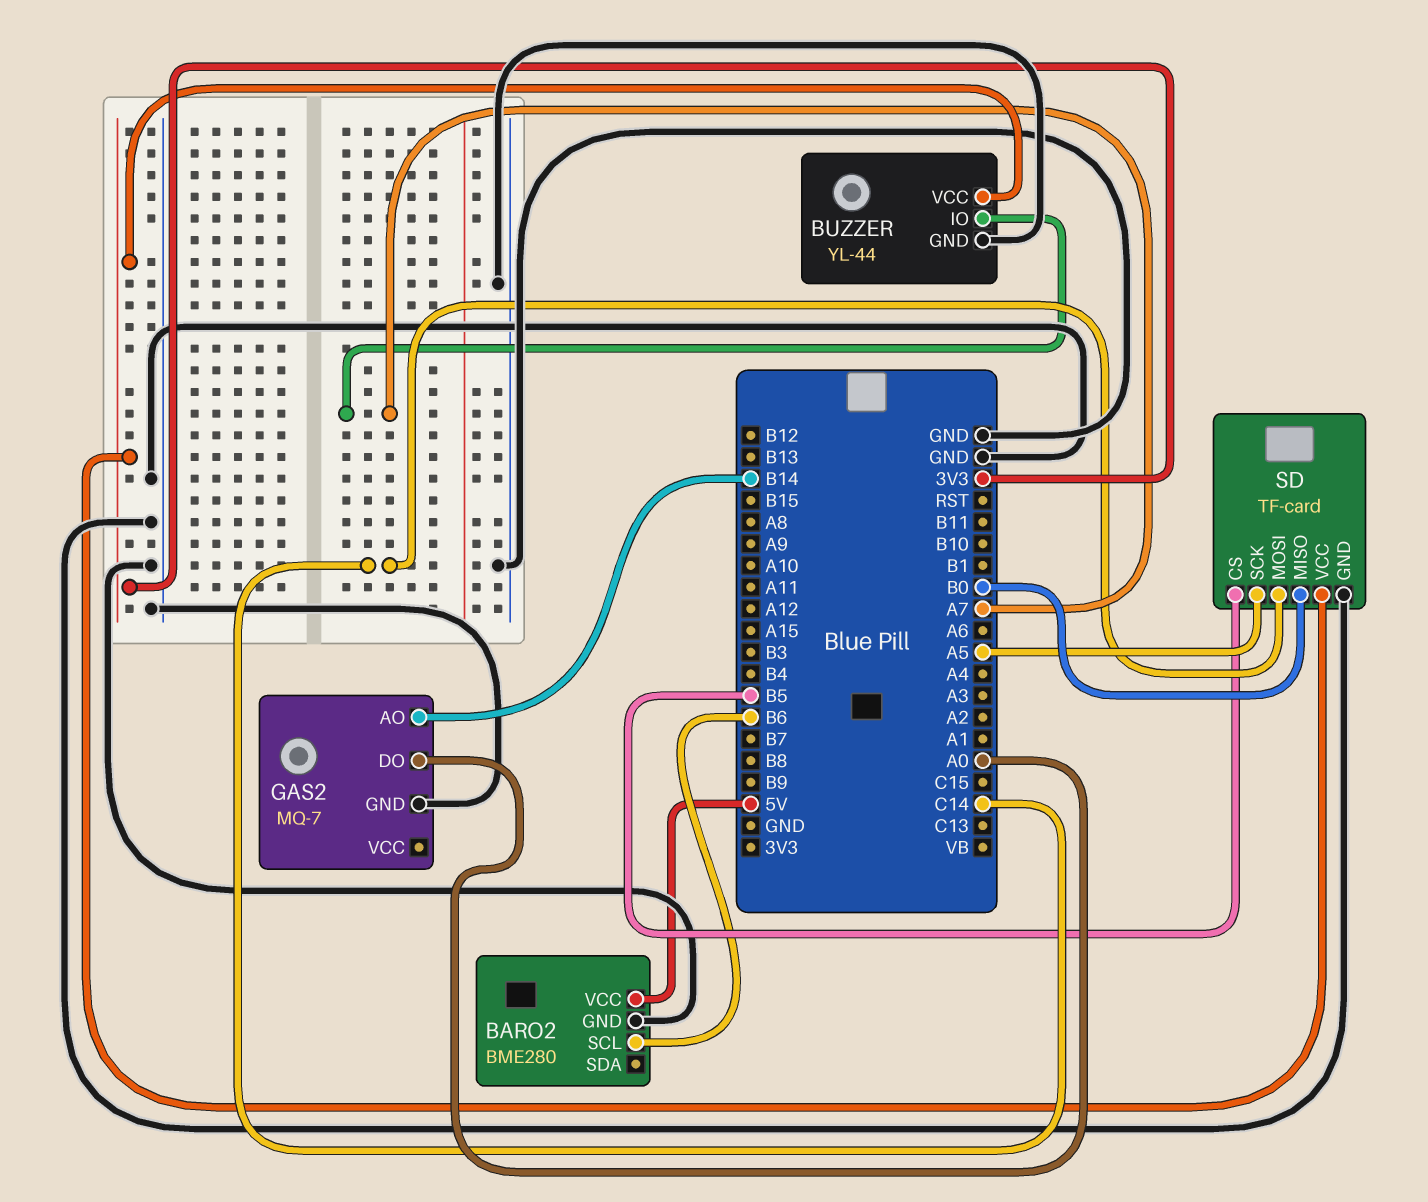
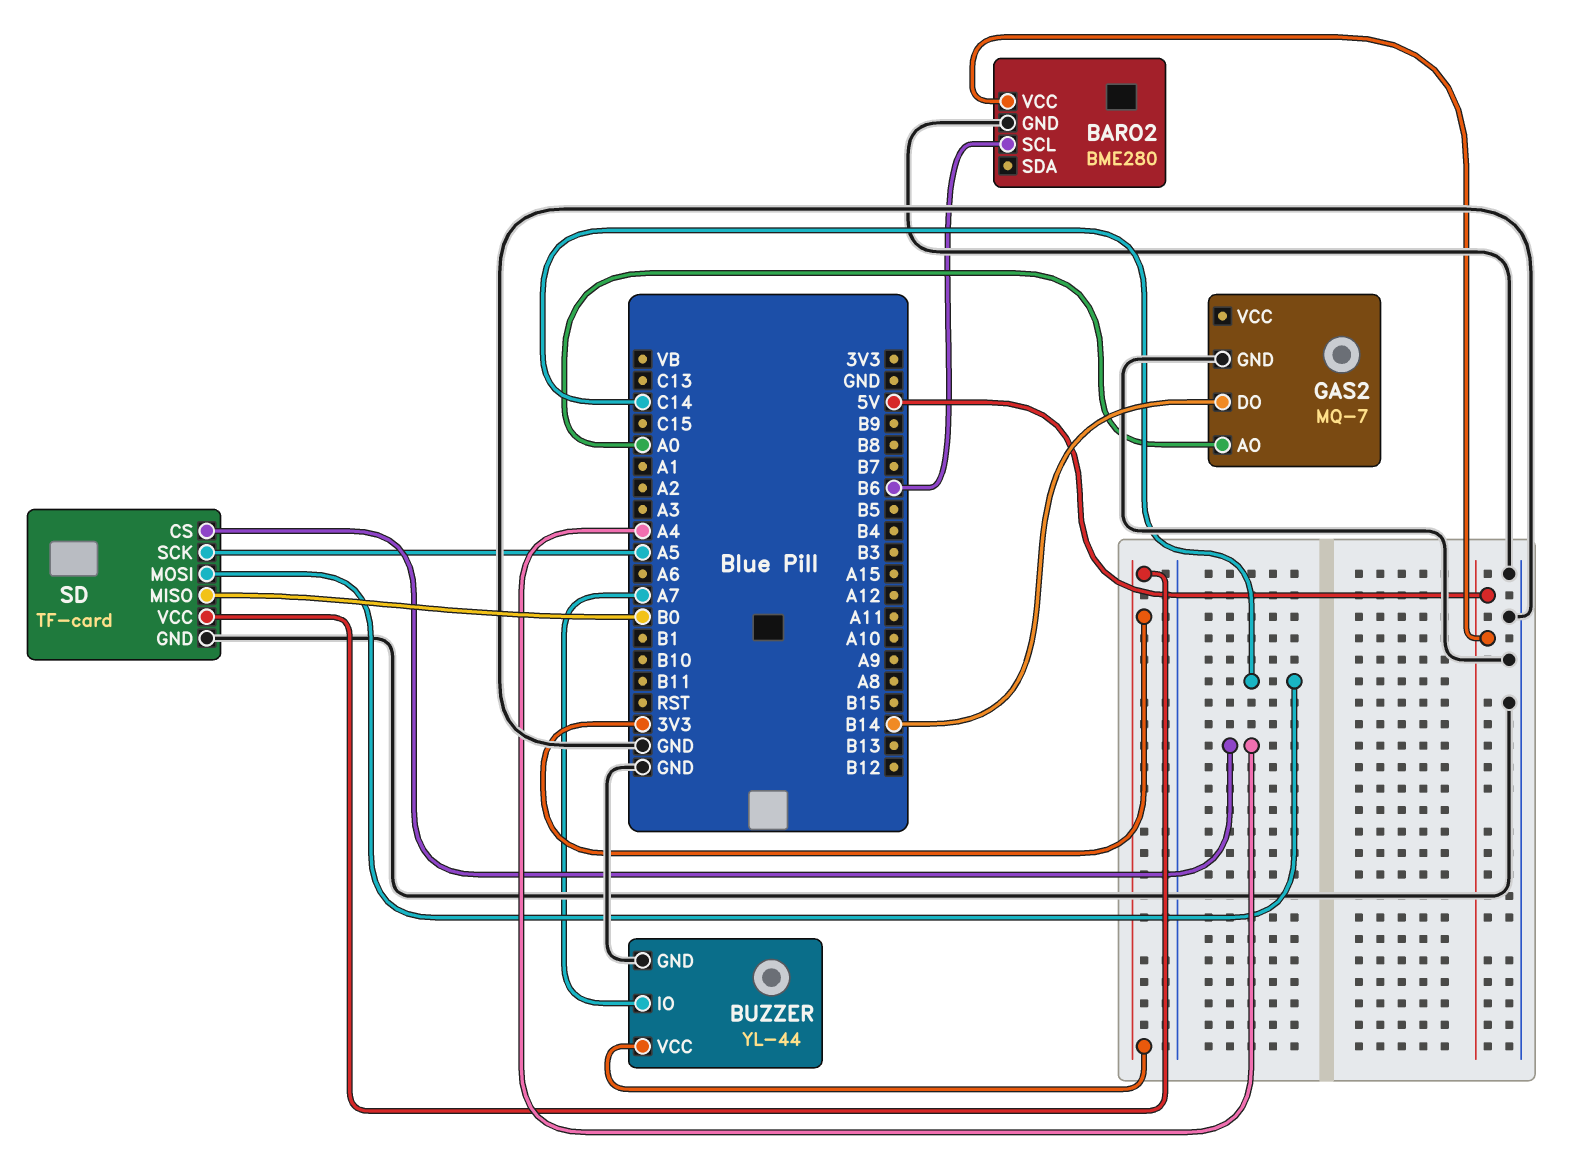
GAS2 pin AO: B14 -> A0
GAS2 pin DO: A0 -> B14
SD pin CS: B5 -> A4

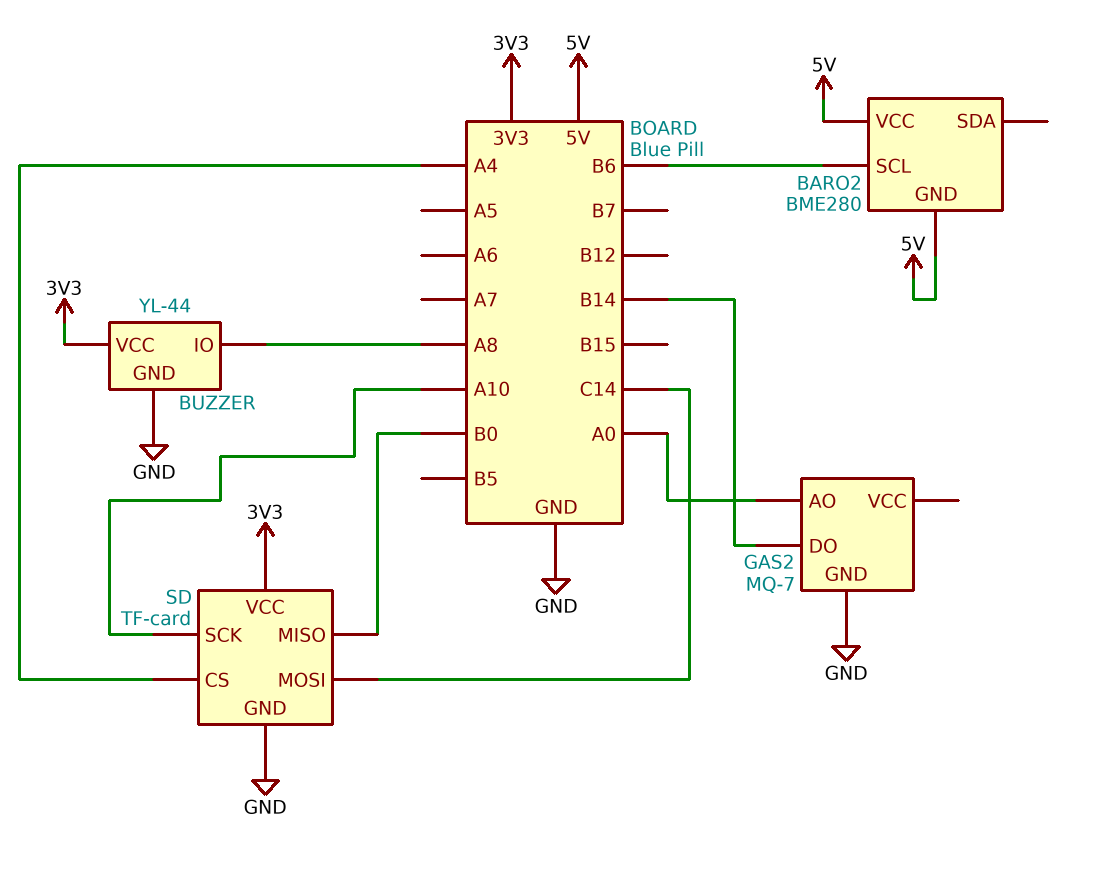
BARO2 pin GND: GND -> 5V
BUZZER pin IO: A7 -> A8
SD pin SCK: A5 -> A10

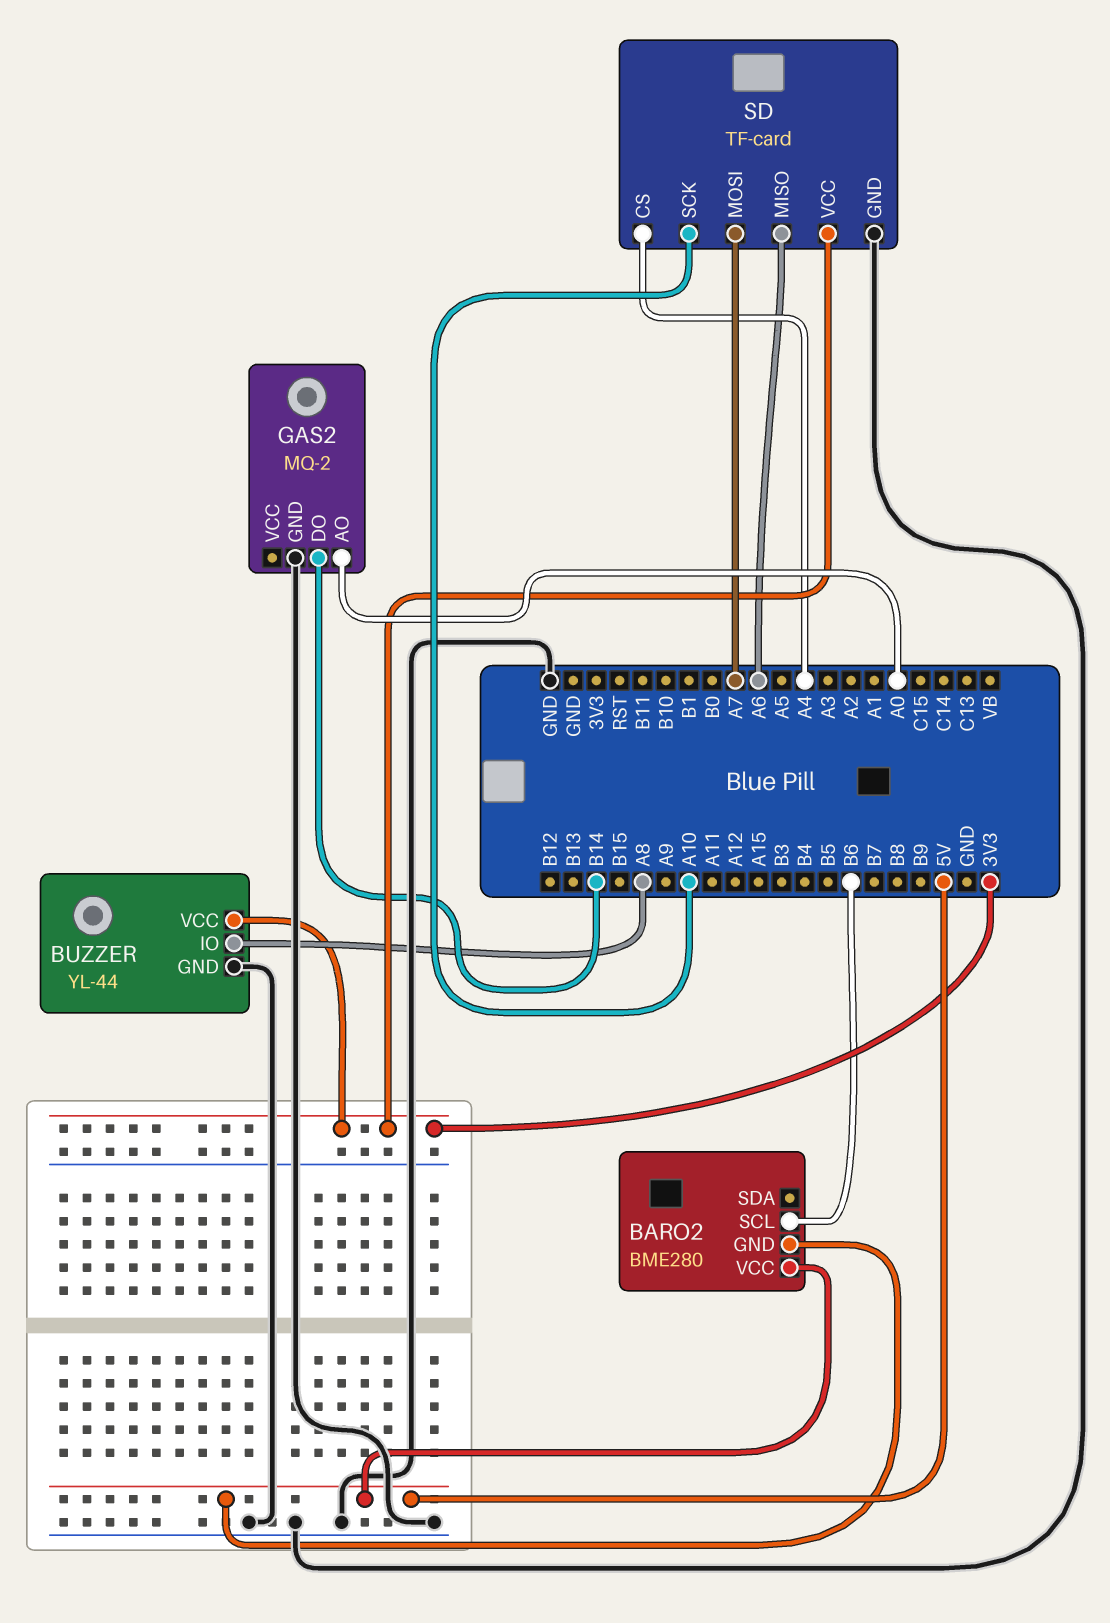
GAS2: MQ-7 -> MQ-2
SD pin MISO: B0 -> A6
SD pin MOSI: C14 -> A7

